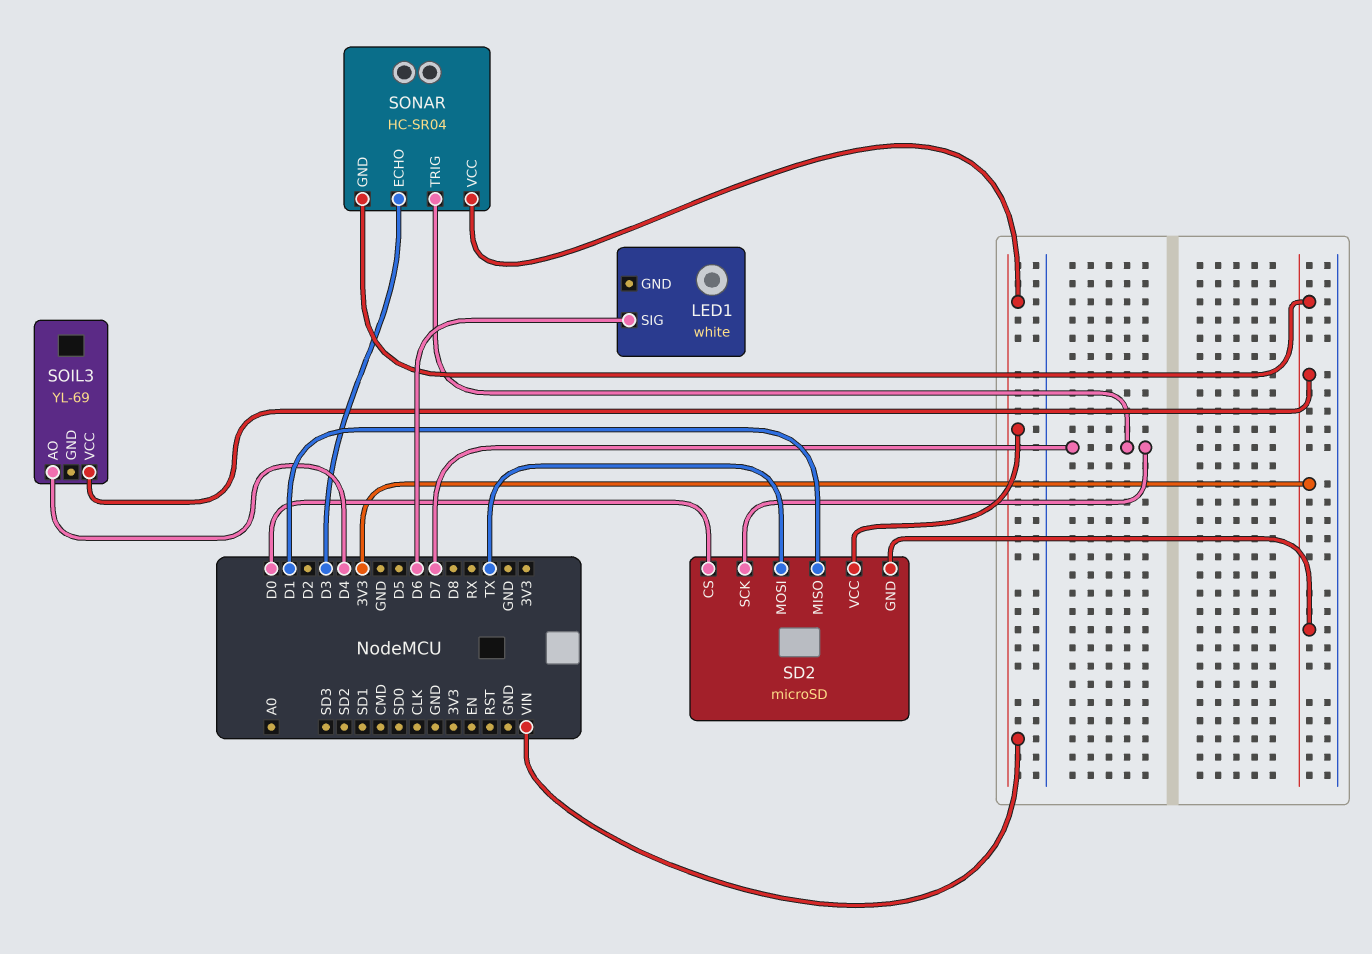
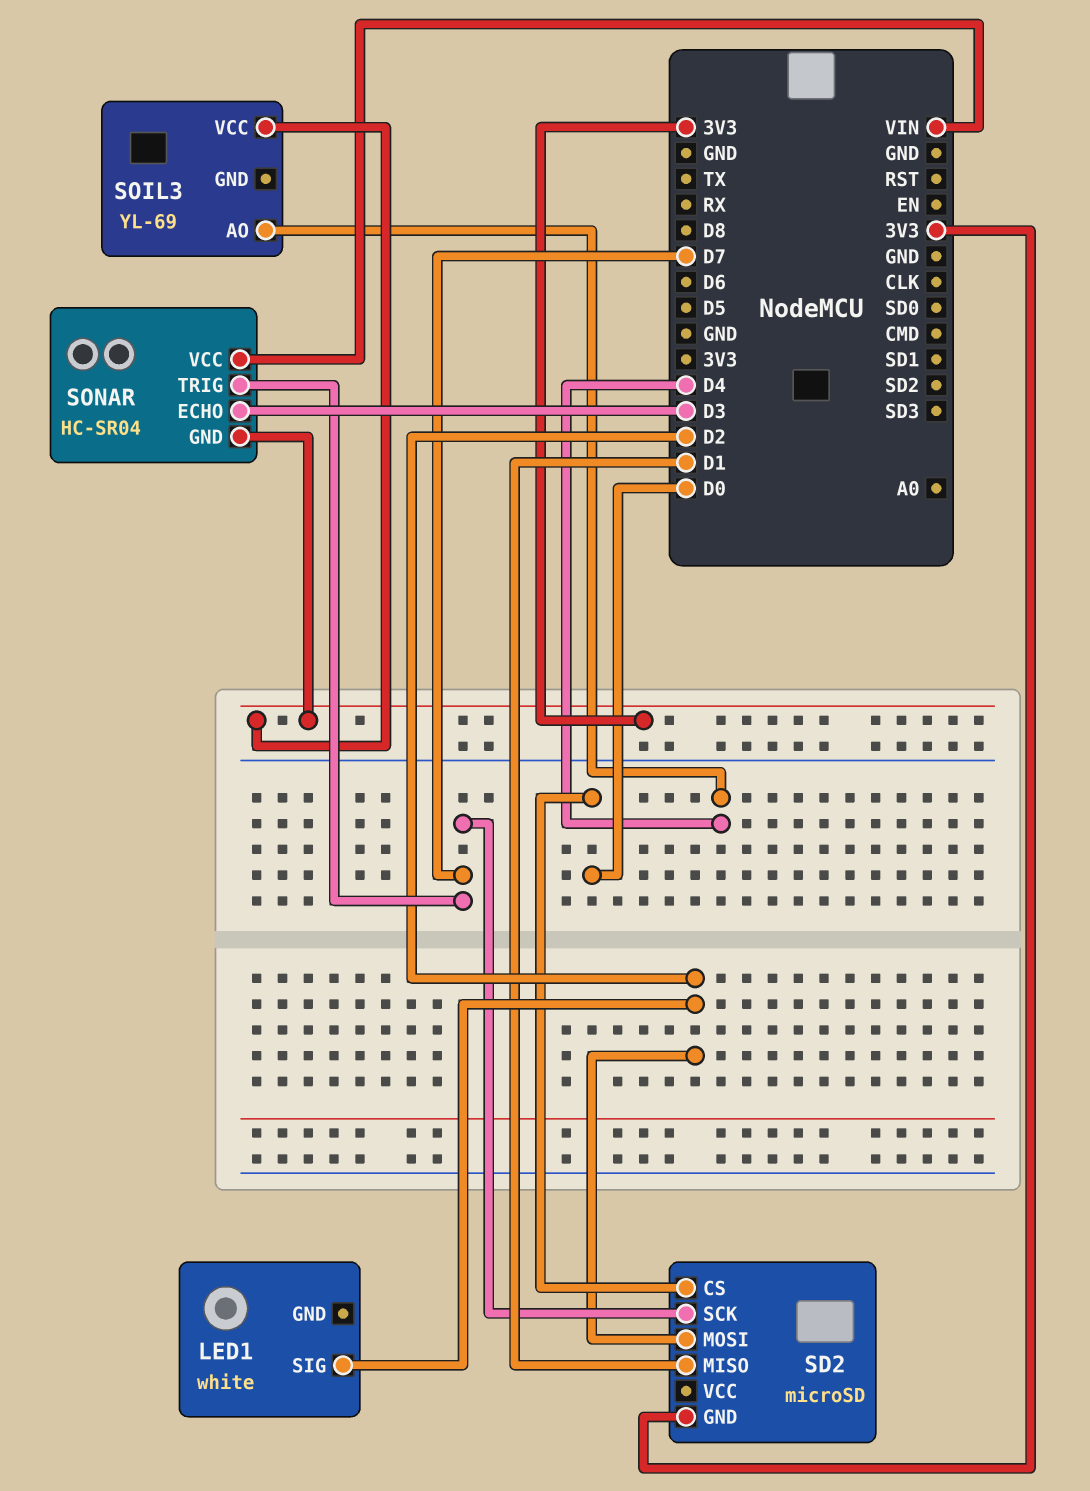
LED1 pin SIG: D6 -> D2
SD2 pin MOSI: TX -> D2
SD2 pin VCC: VIN -> none

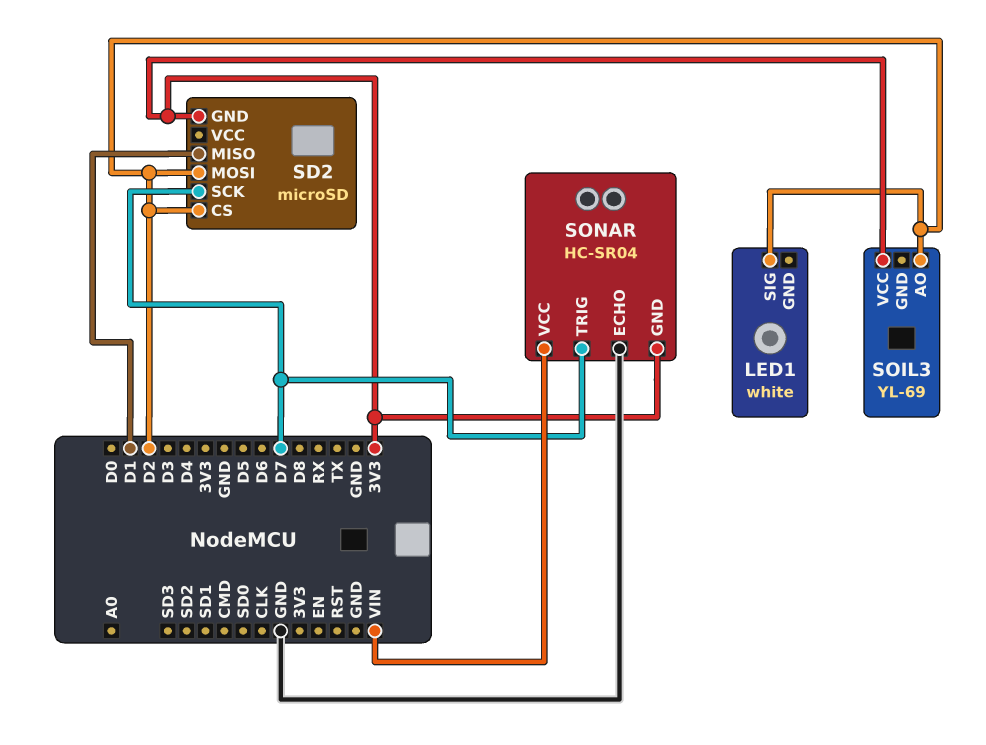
SD2 pin CS: D0 -> D2
SOIL3 pin AO: D4 -> D2
SONAR pin ECHO: D3 -> GND

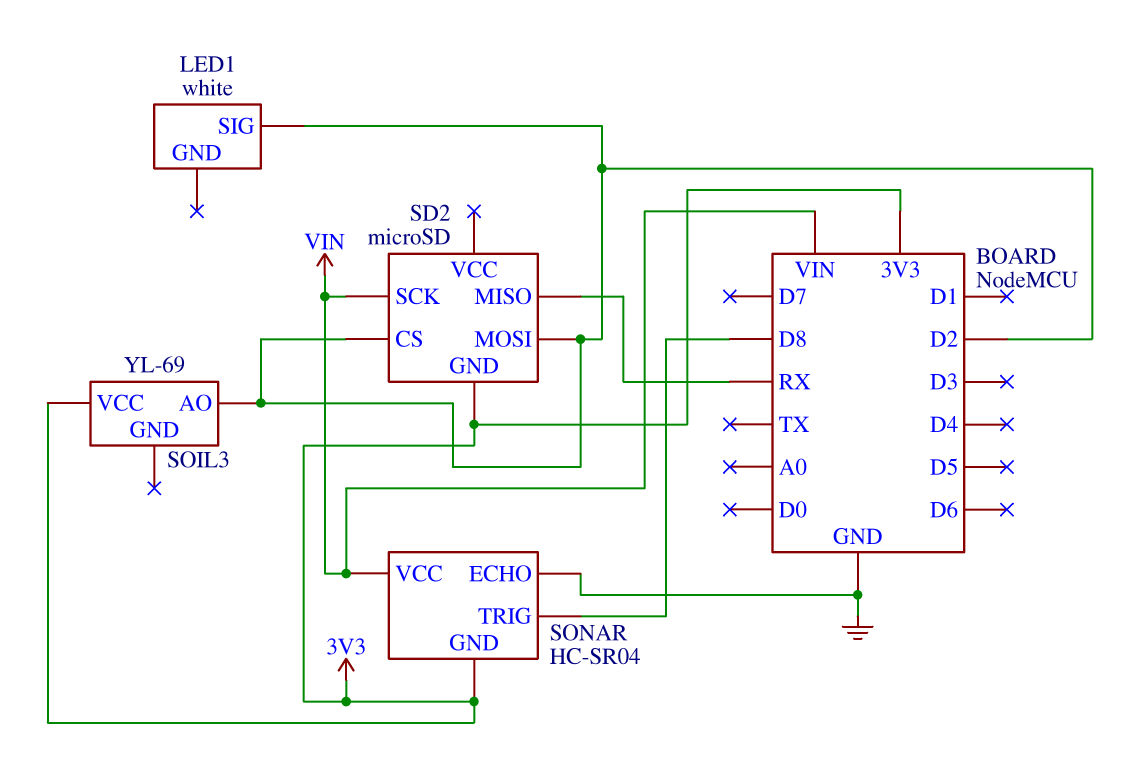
SD2 pin MISO: D1 -> RX
SD2 pin SCK: D7 -> VIN
SONAR pin TRIG: D7 -> D8

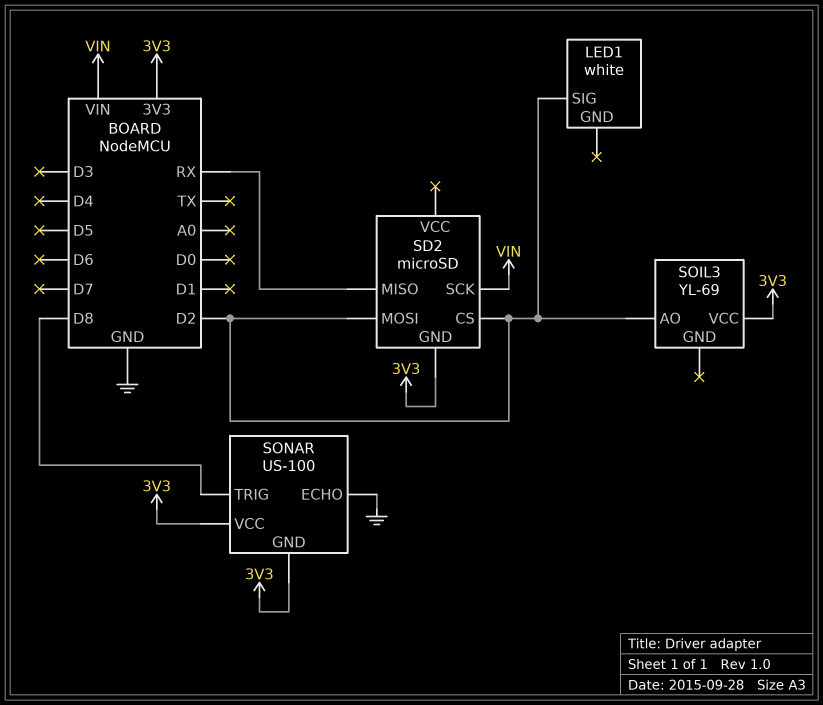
SONAR: HC-SR04 -> US-100
SONAR pin VCC: VIN -> 3V3

